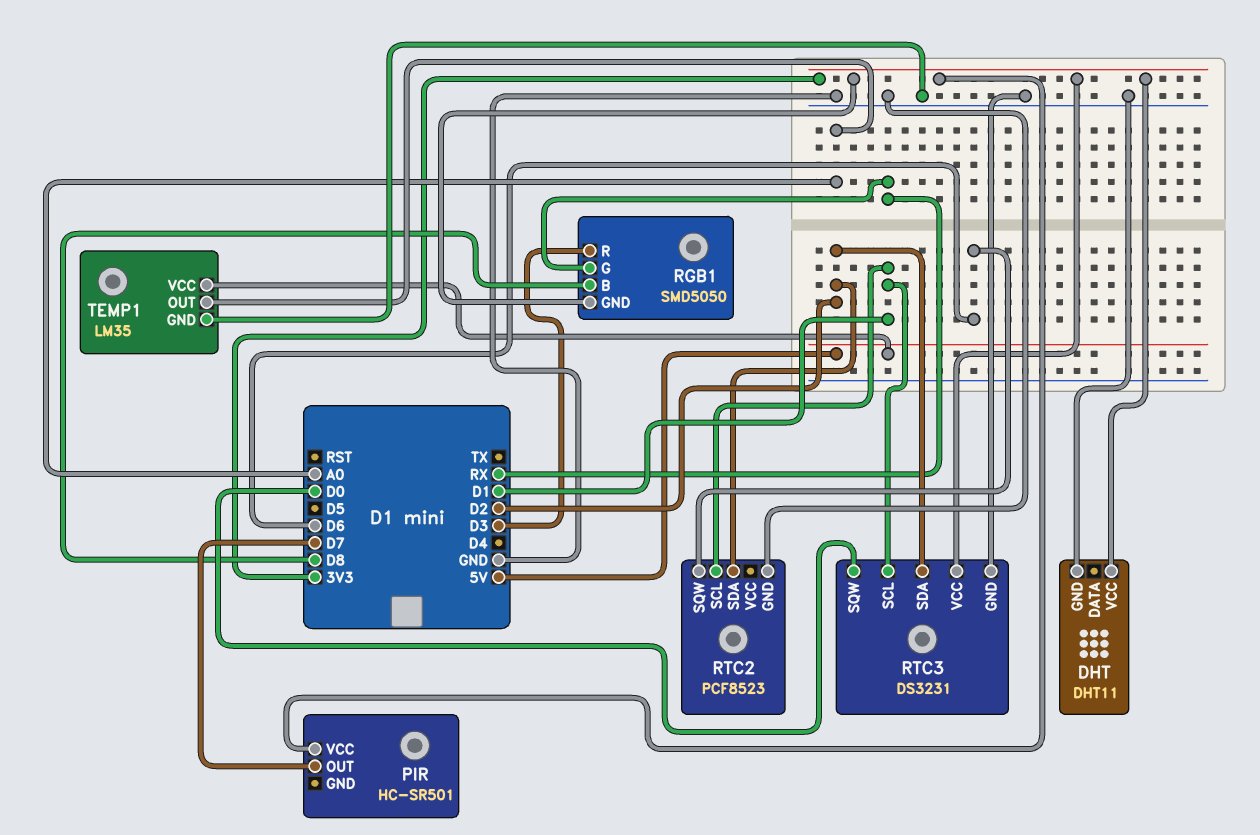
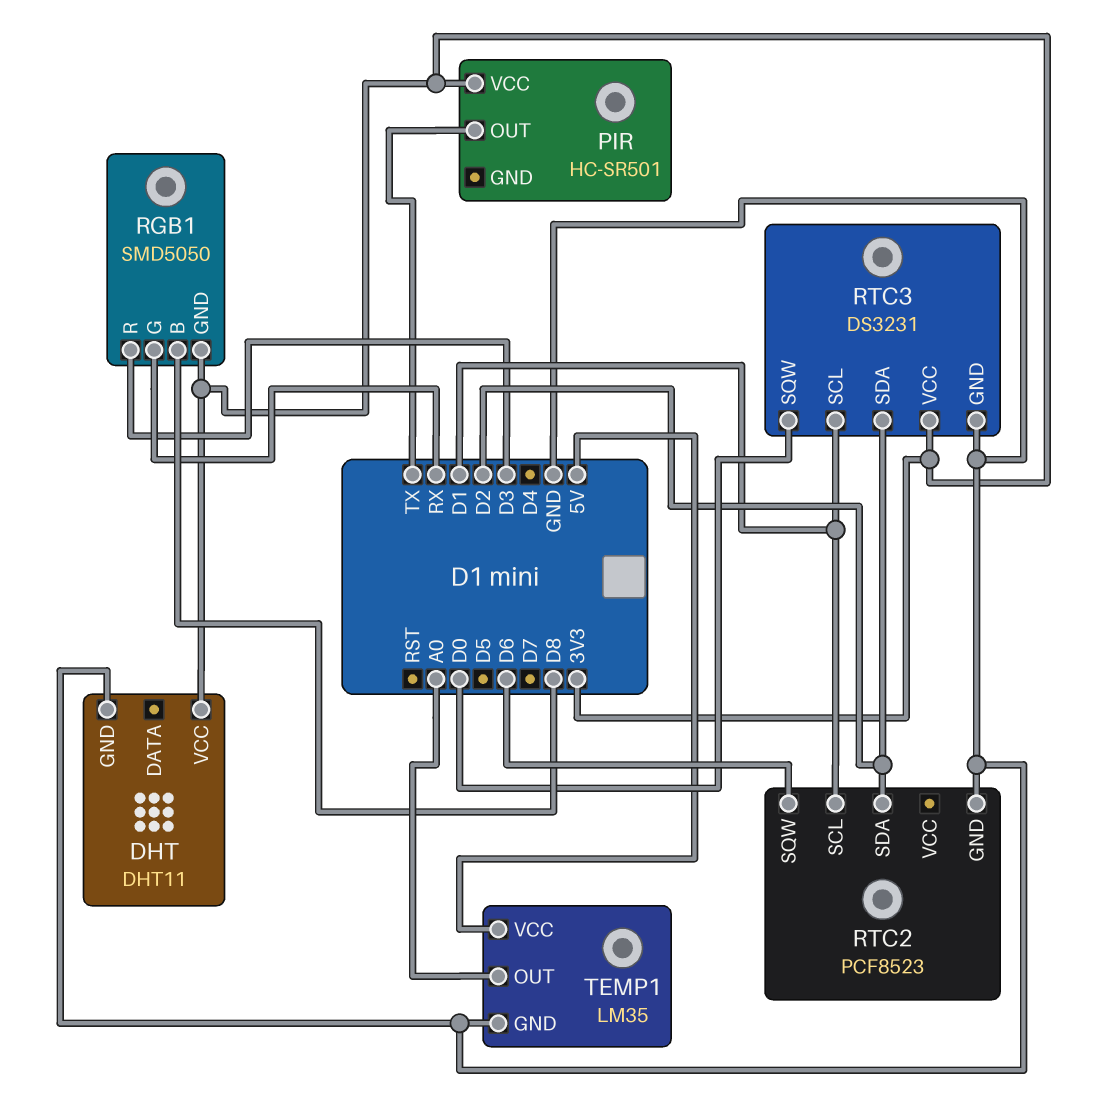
PIR pin OUT: D7 -> TX

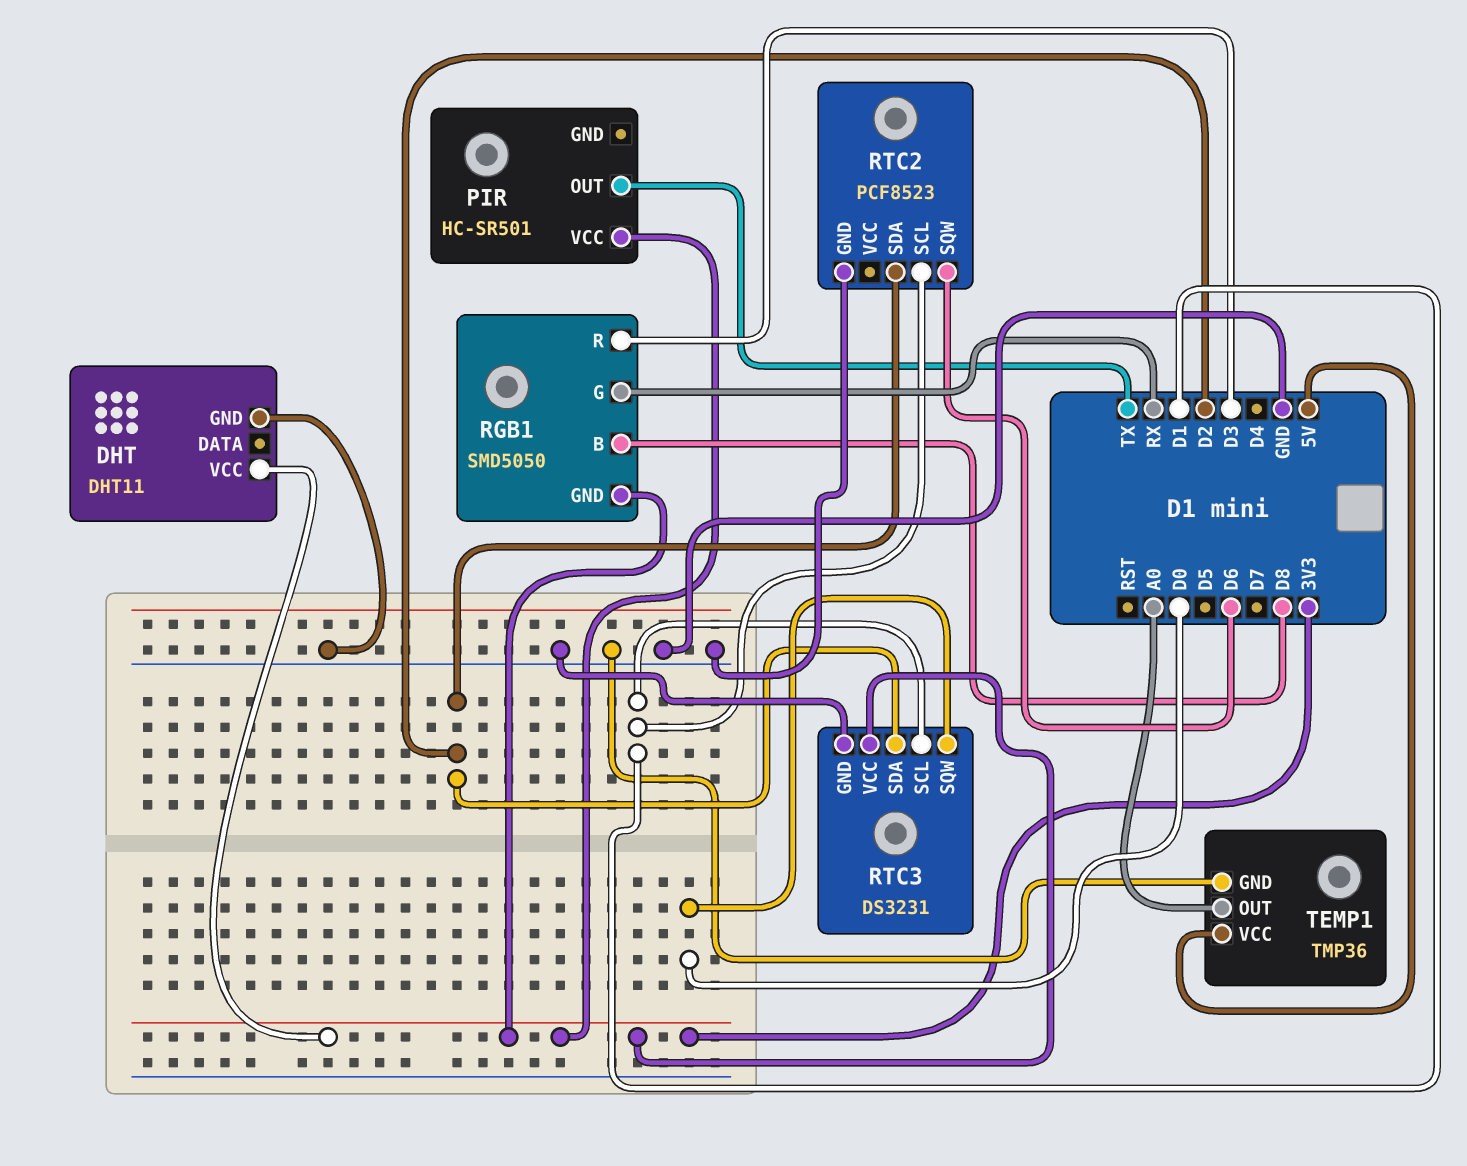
TEMP1: LM35 -> TMP36

